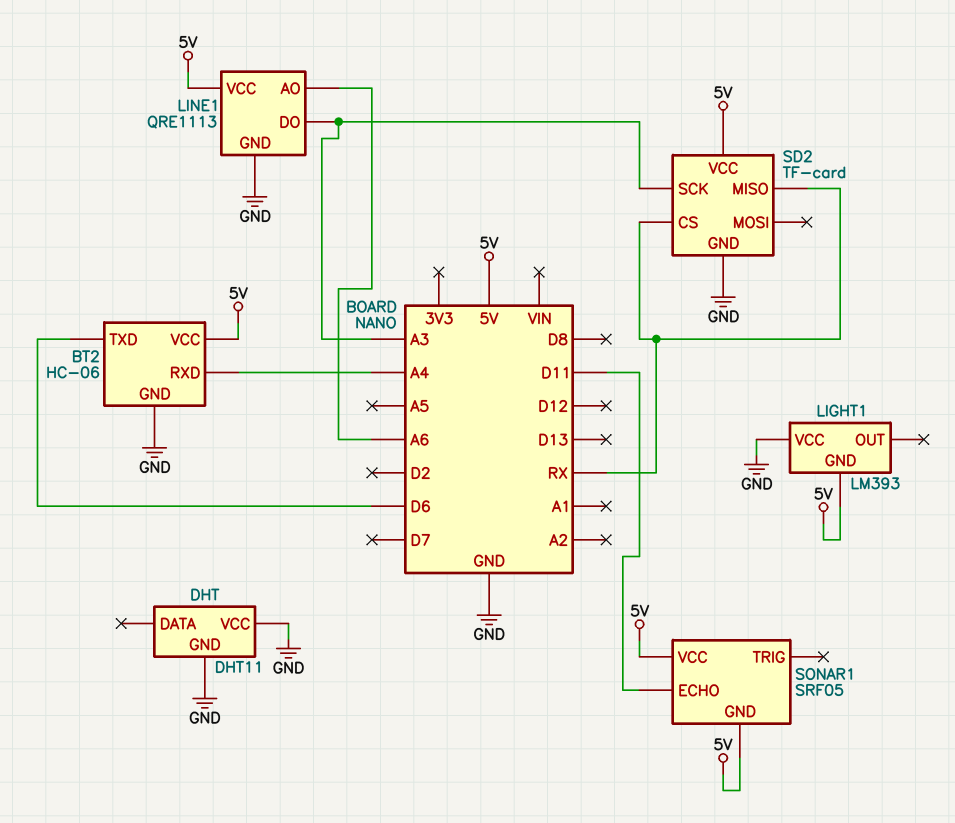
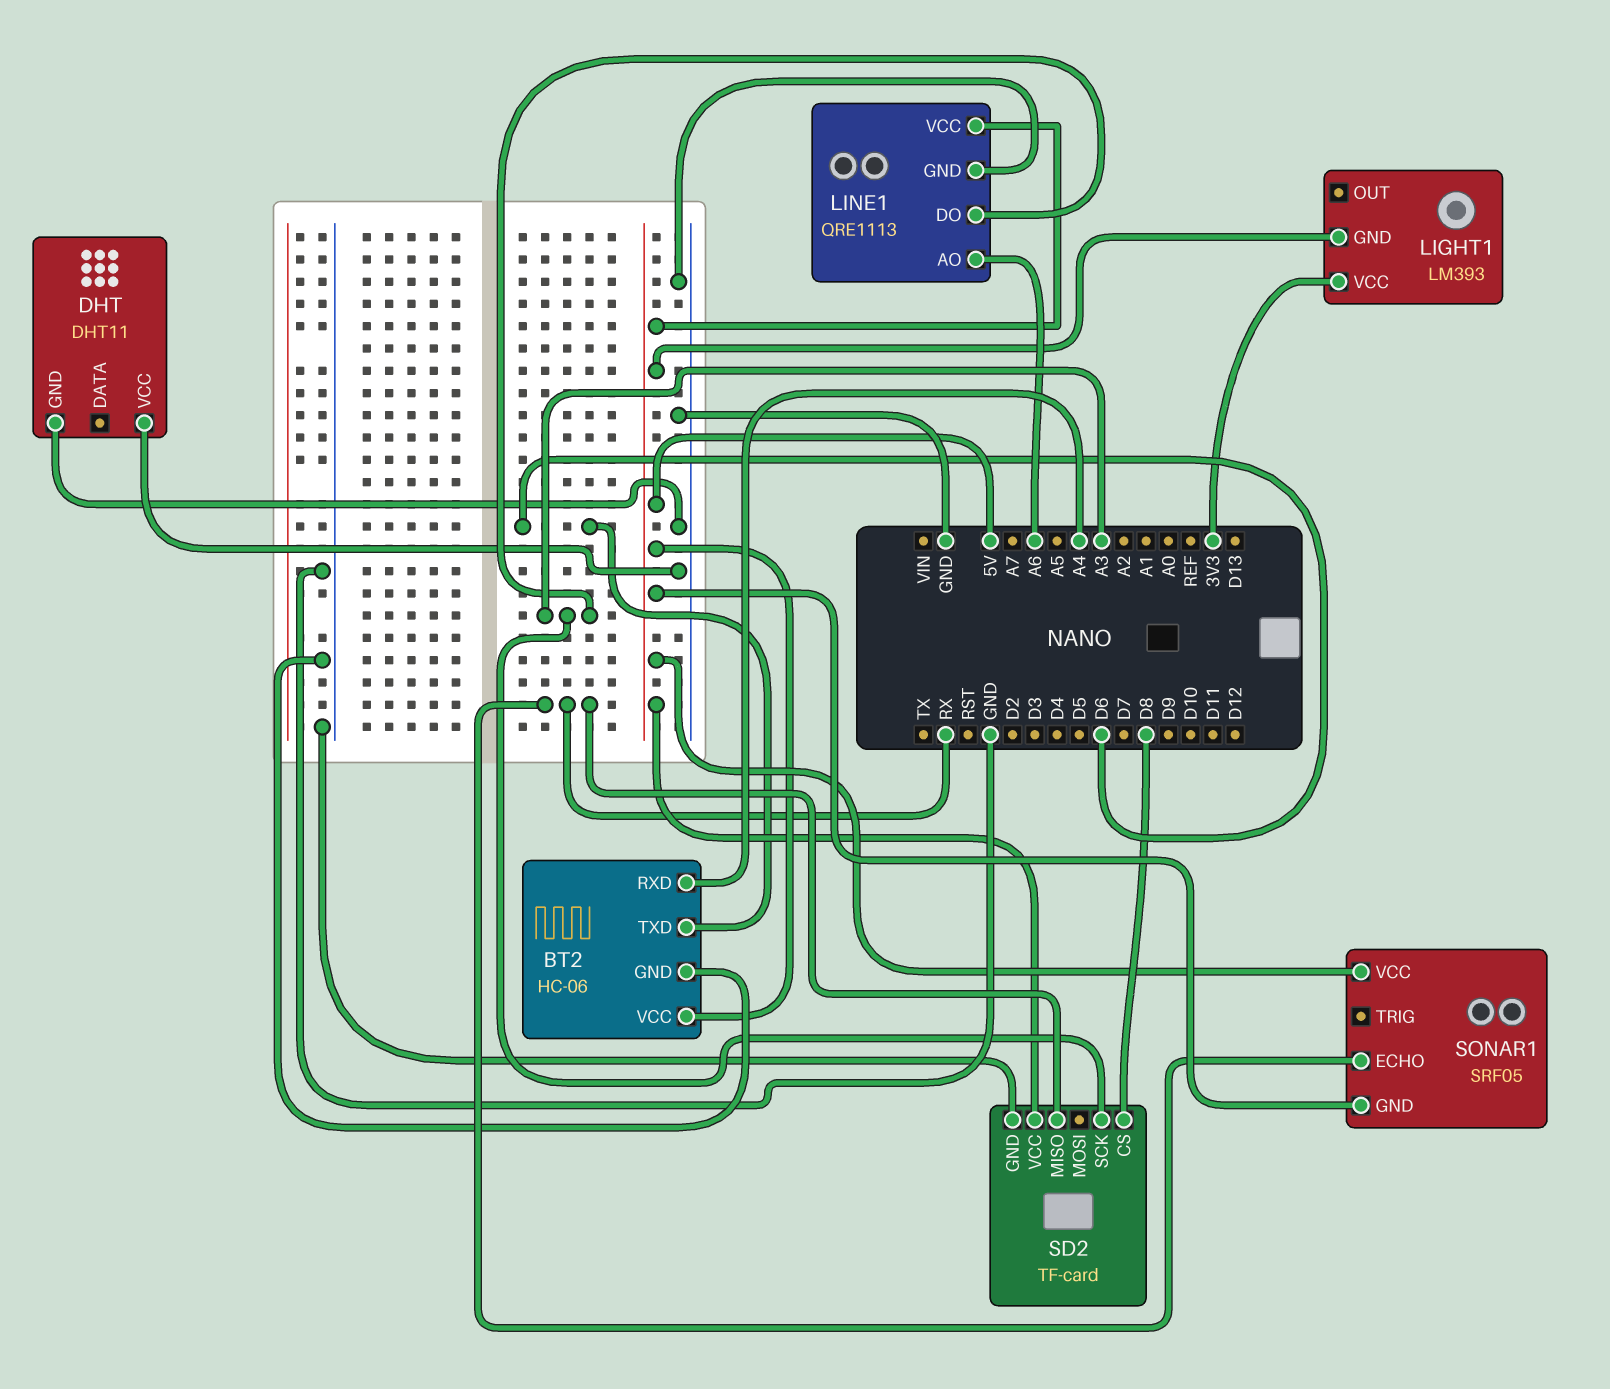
LIGHT1 pin VCC: GND -> 3V3
SD2 pin CS: RX -> D8
SONAR1 pin ECHO: D11 -> RX

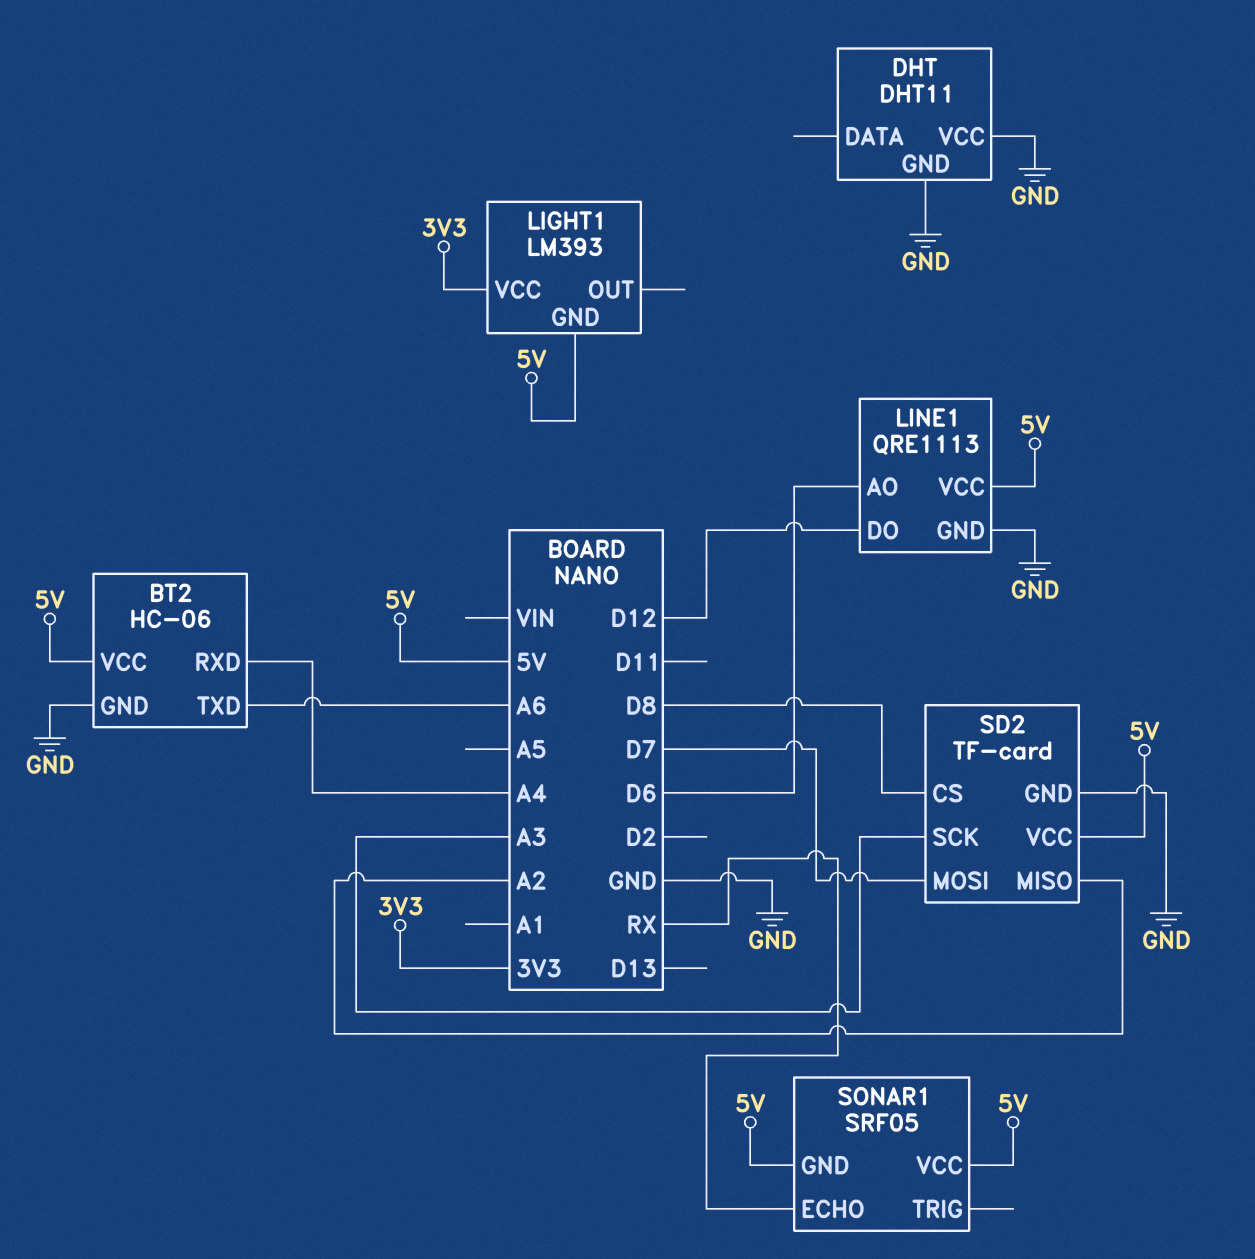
BT2 pin TXD: D6 -> A6
LINE1 pin AO: A6 -> D6
LINE1 pin DO: A3 -> D12
SD2 pin MISO: RX -> A2
SD2 pin MOSI: none -> D7

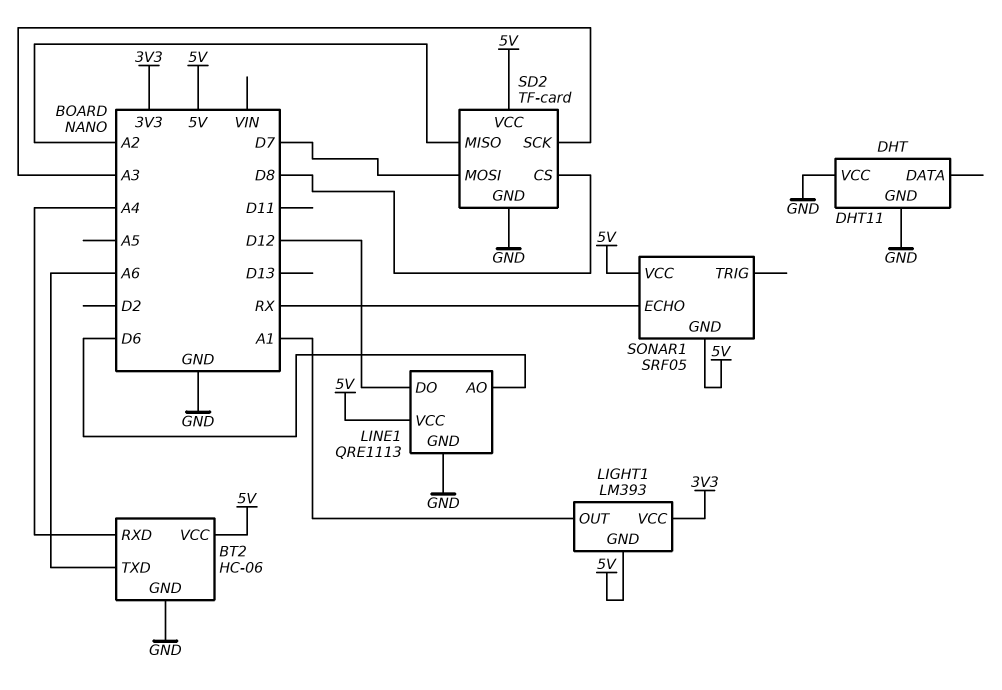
LIGHT1 pin OUT: none -> A1

